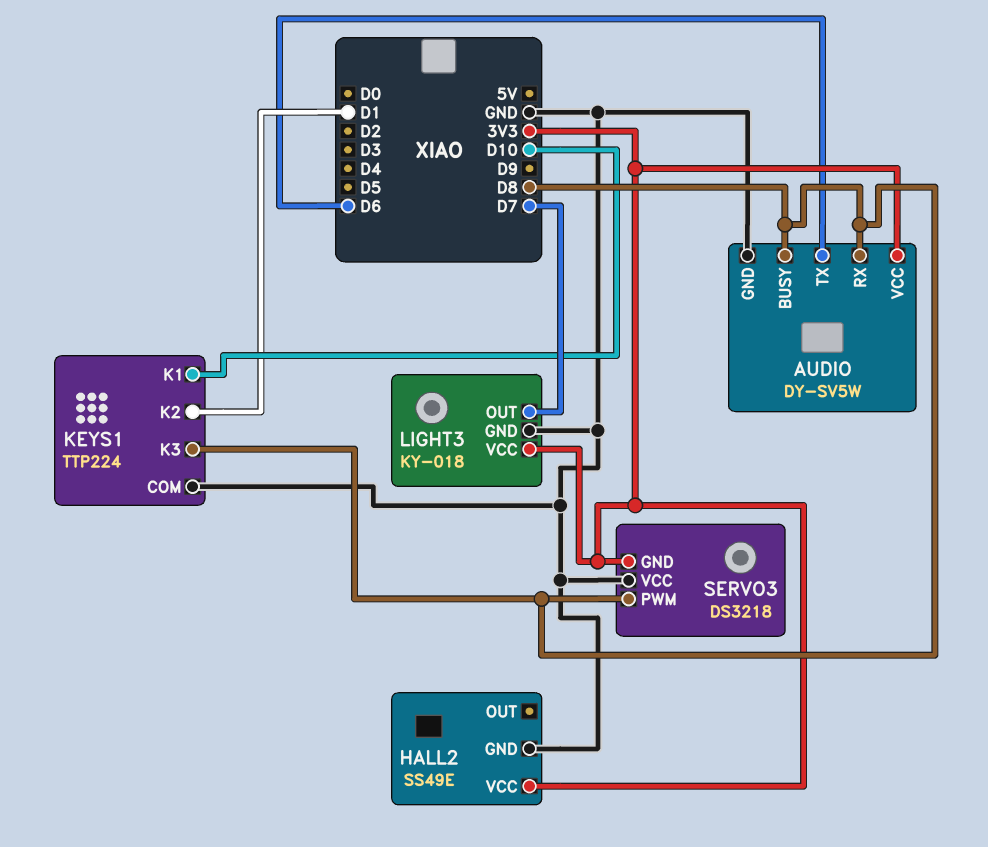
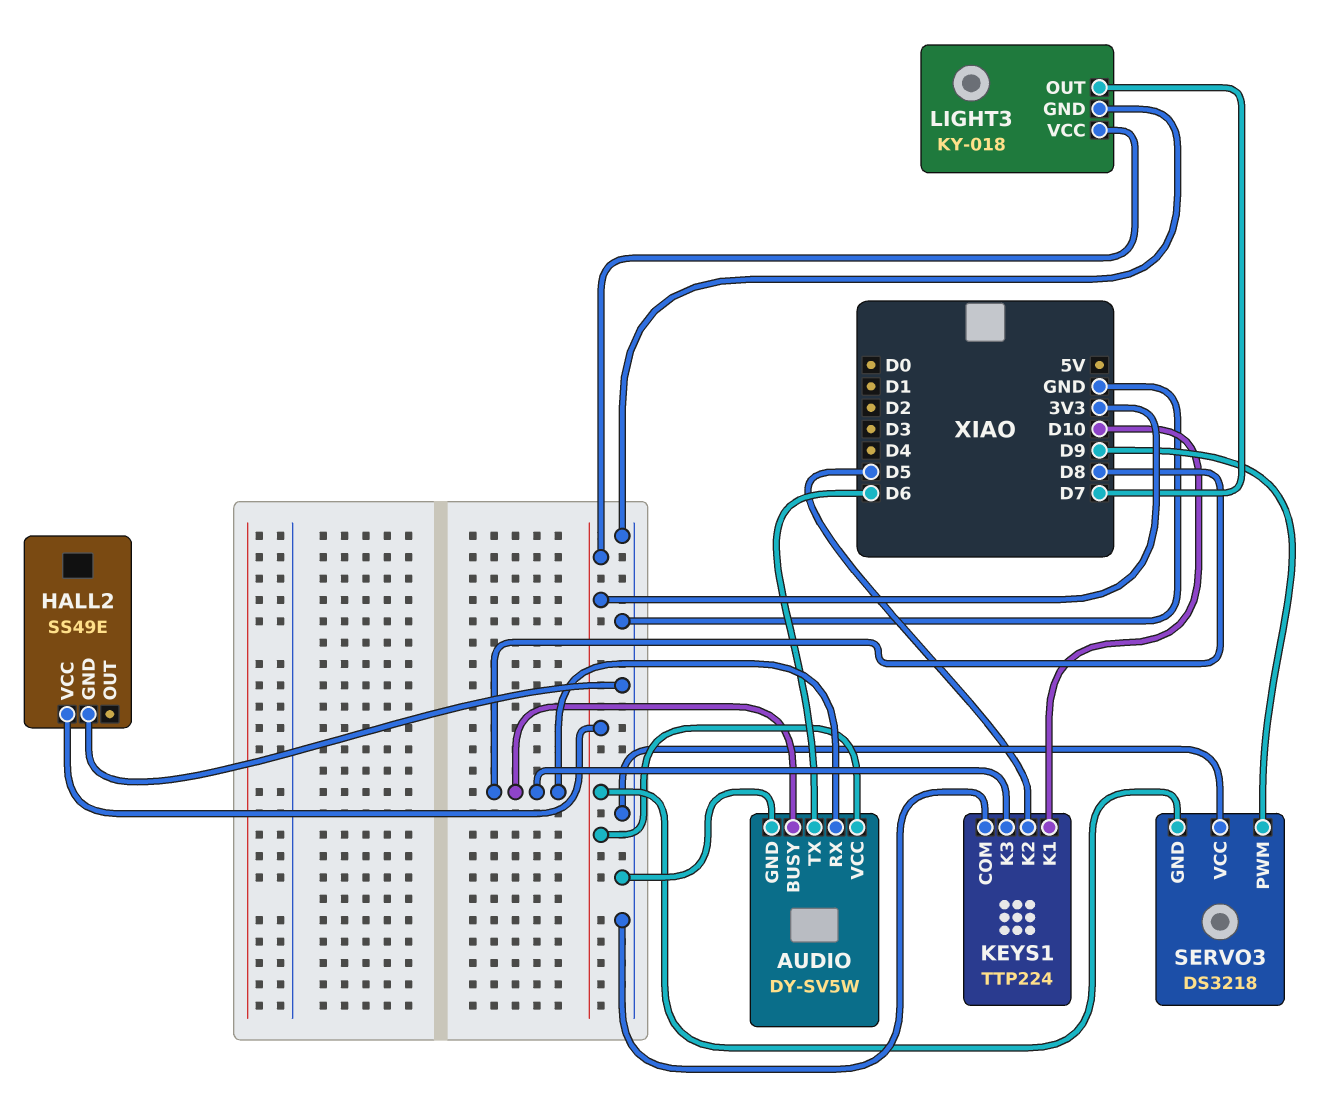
KEYS1 pin K2: D1 -> D5
SERVO3 pin PWM: D8 -> D9

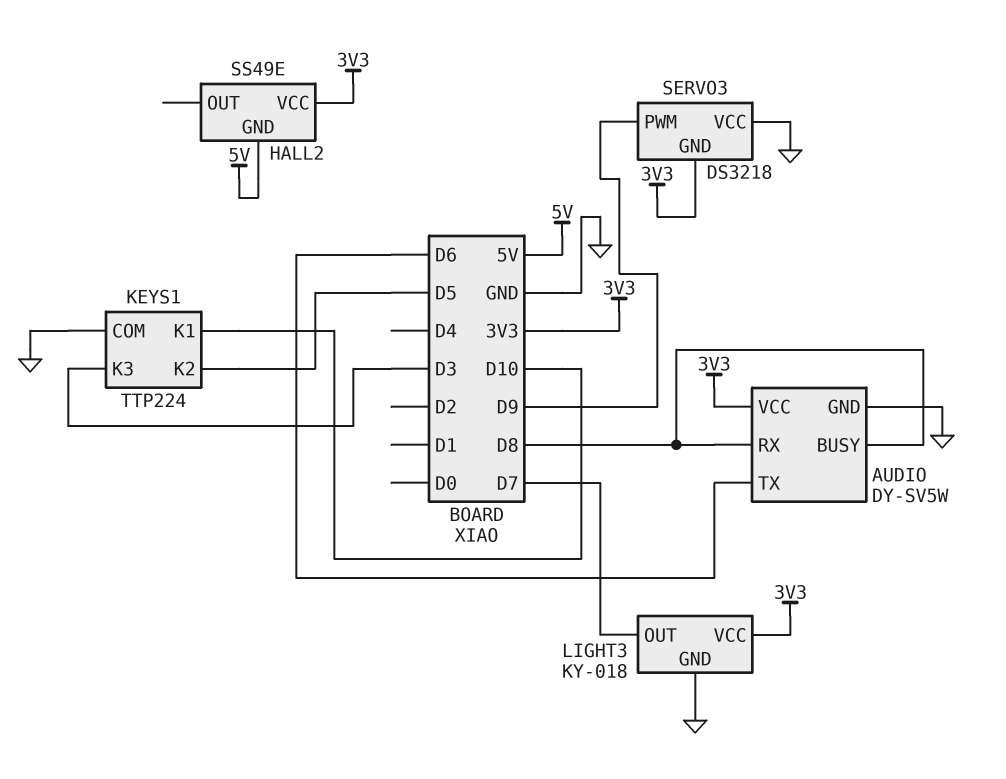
HALL2 pin GND: GND -> 5V
KEYS1 pin K3: D8 -> D3

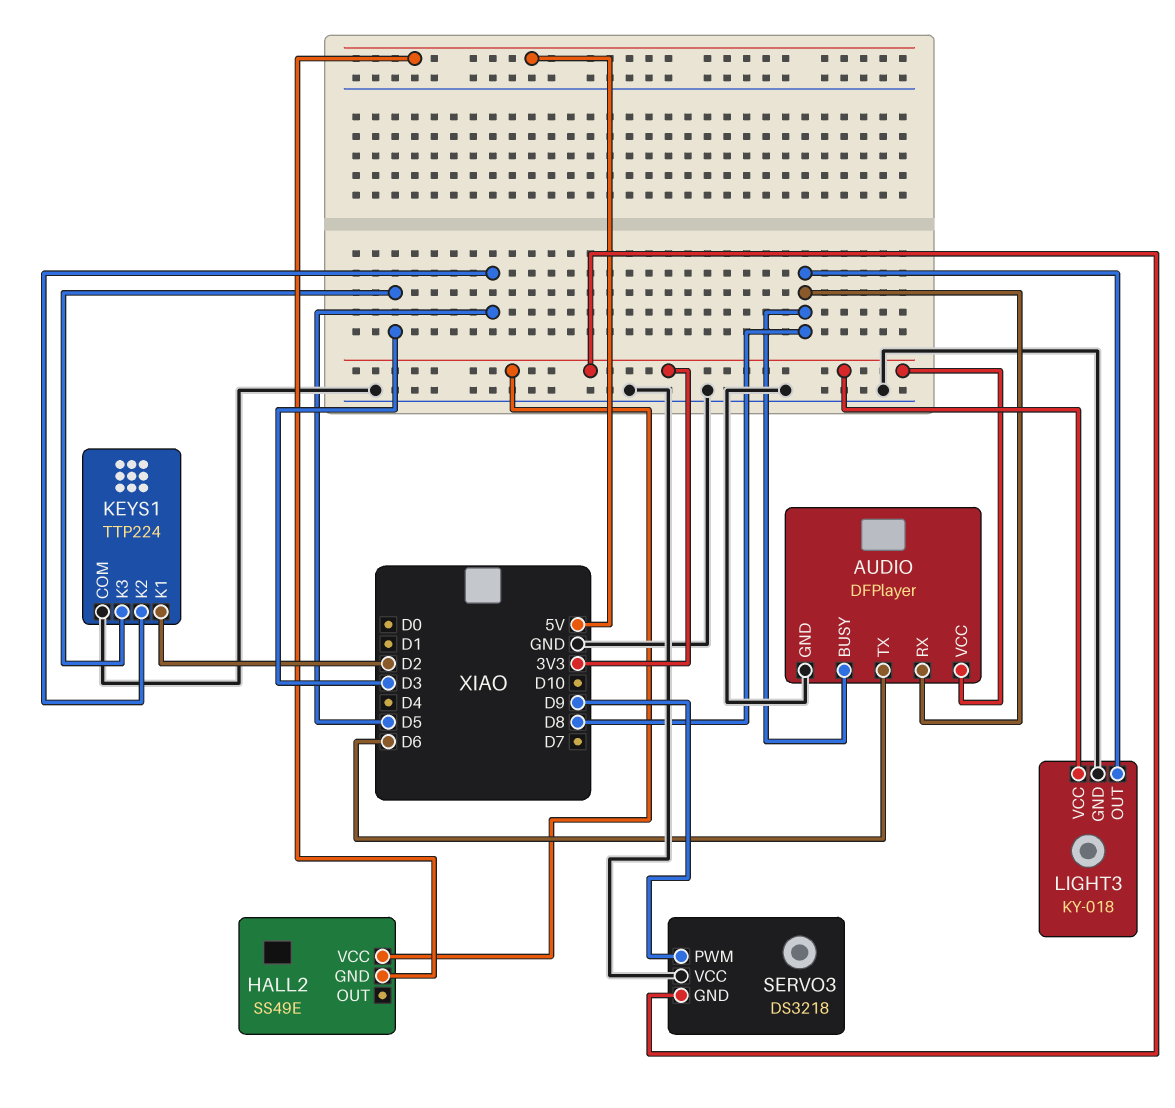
AUDIO: DY-SV5W -> DFPlayer
KEYS1 pin K1: D10 -> D2
LIGHT3 pin OUT: D7 -> D8

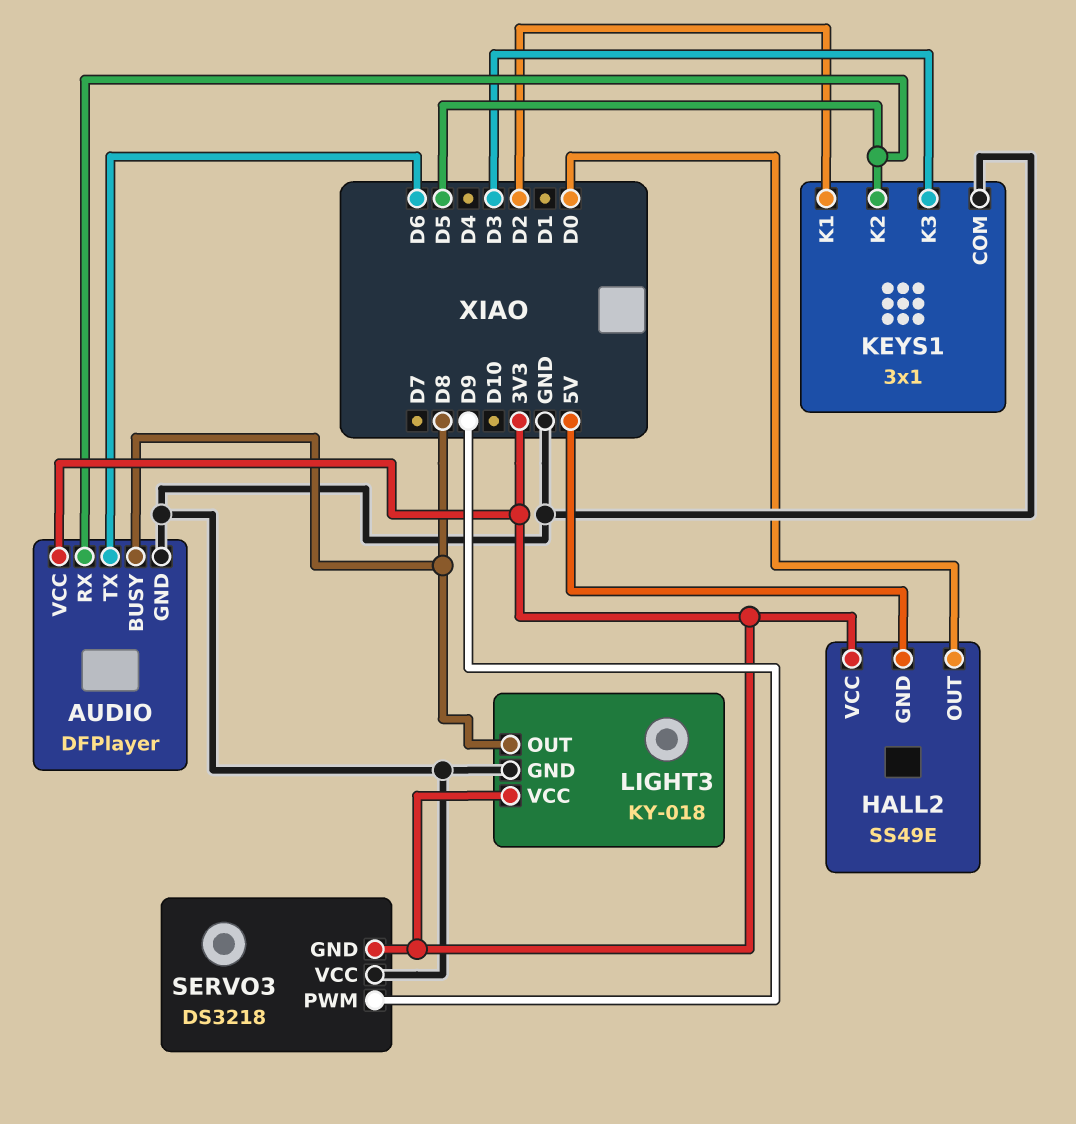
AUDIO pin RX: D8 -> D5
HALL2 pin OUT: none -> D0
KEYS1: TTP224 -> 3x1

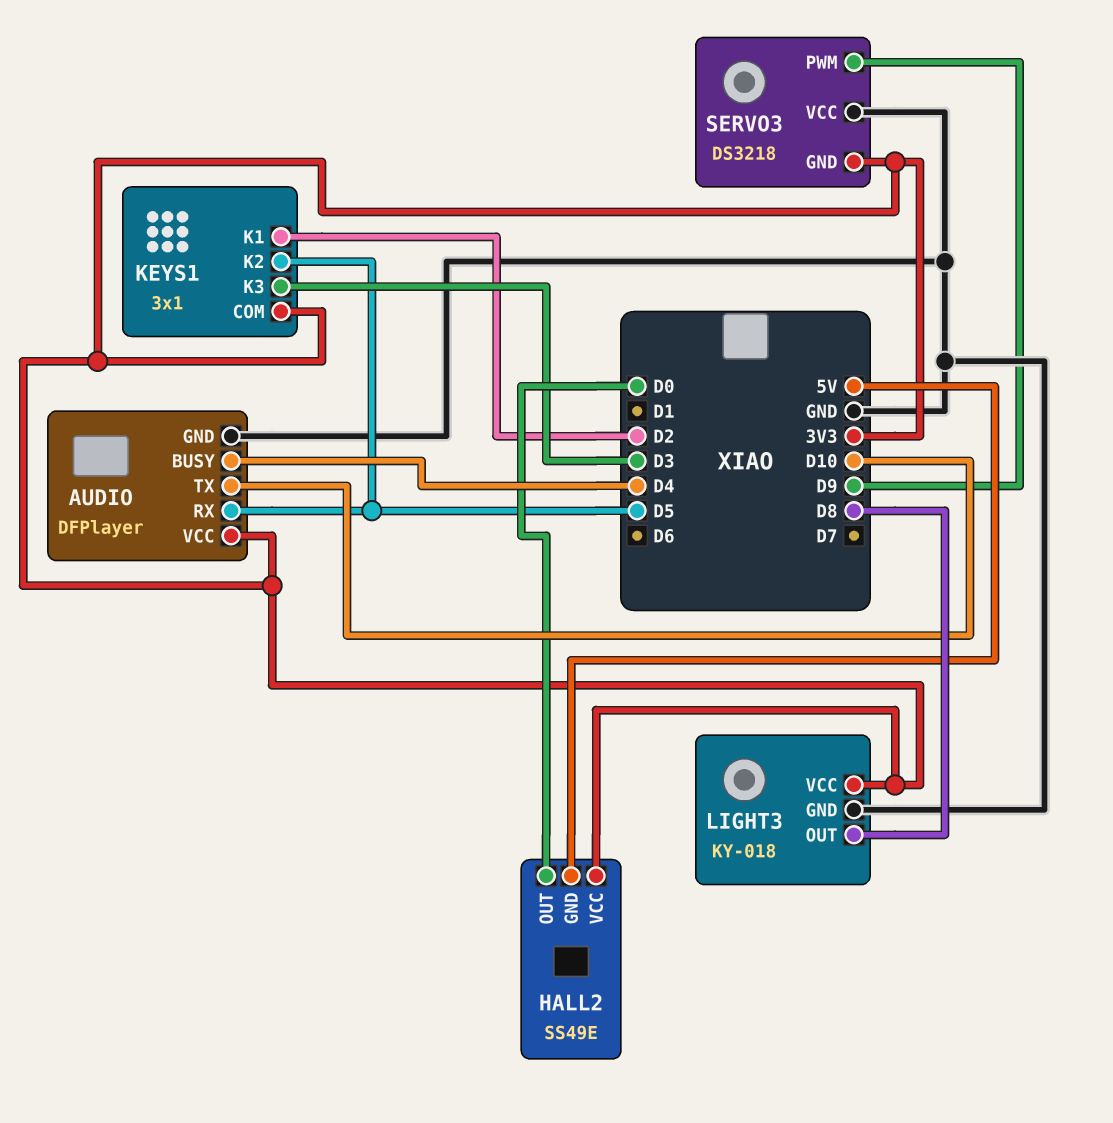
AUDIO pin BUSY: D8 -> D4
AUDIO pin TX: D6 -> D10
KEYS1 pin COM: GND -> 3V3

